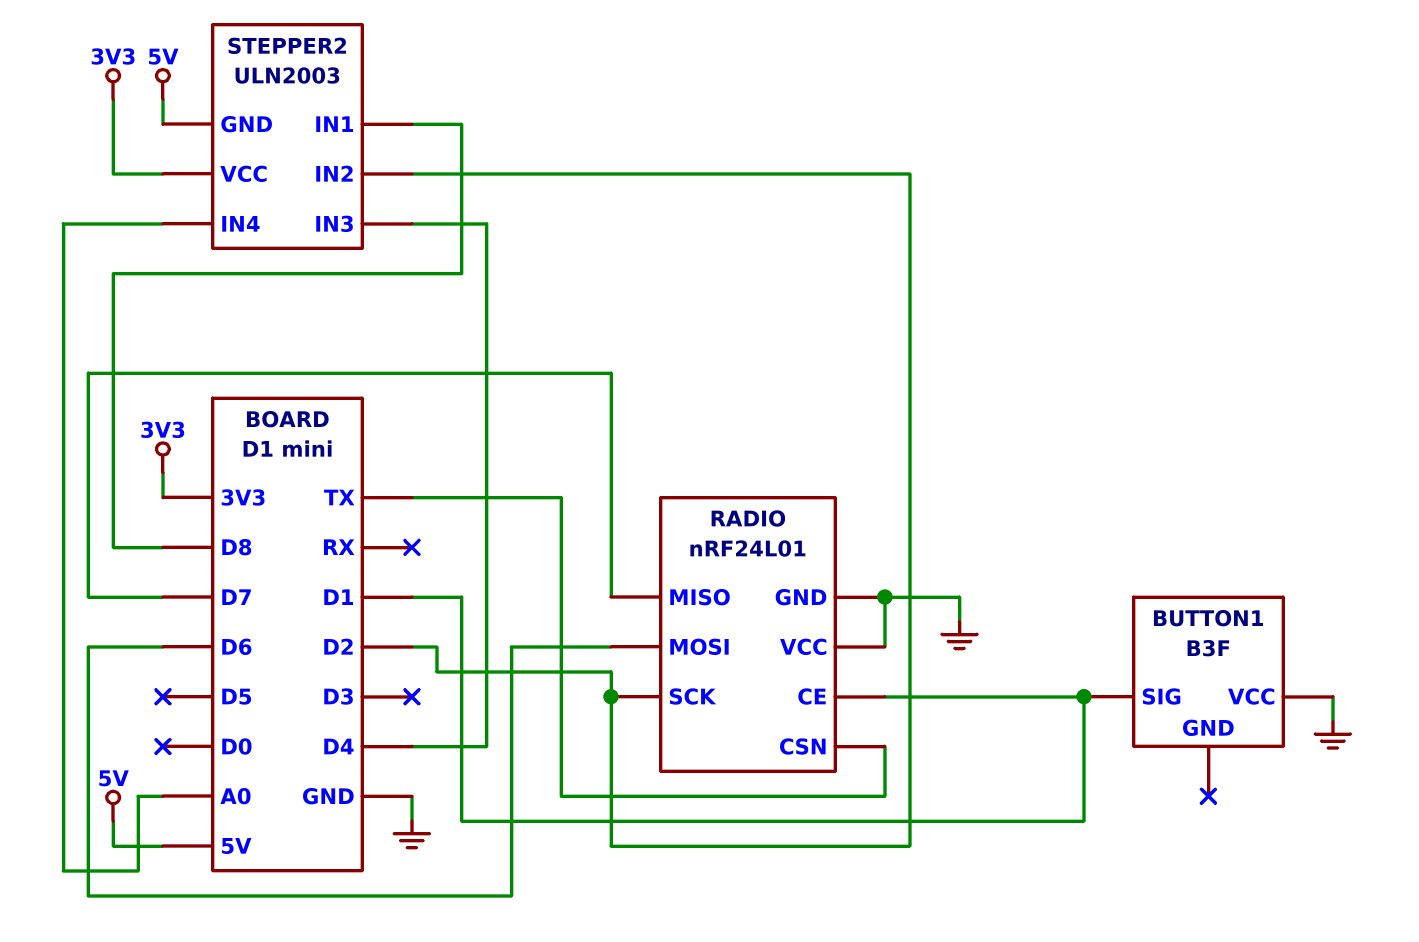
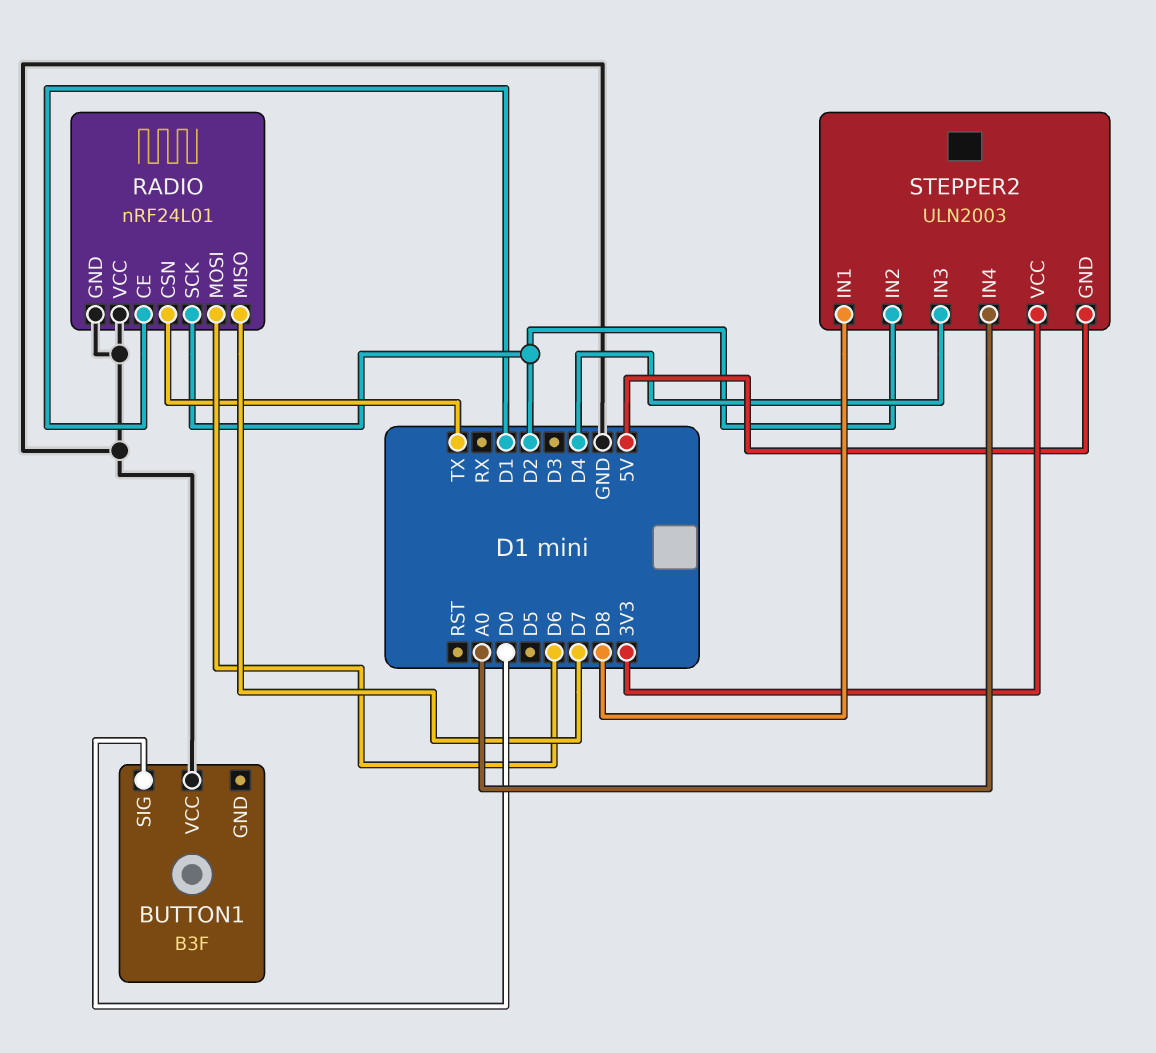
BUTTON1 pin SIG: D1 -> D0

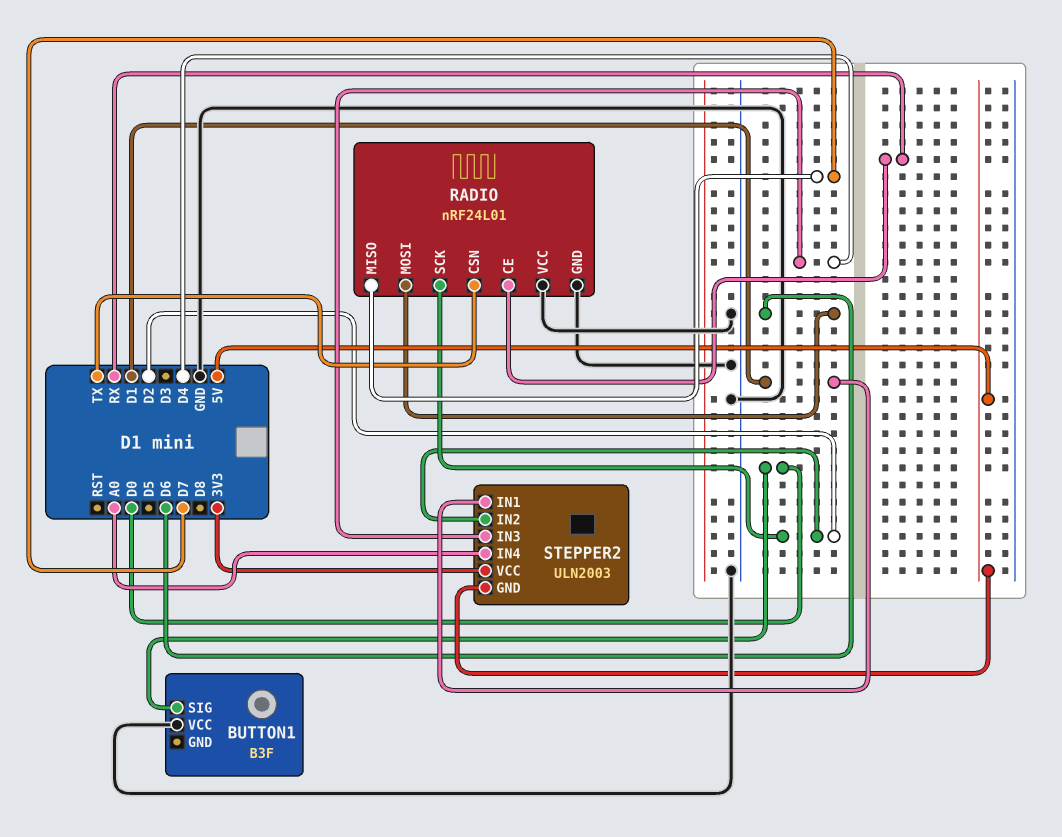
RADIO pin CE: D1 -> RX
STEPPER2 pin IN1: D8 -> D1

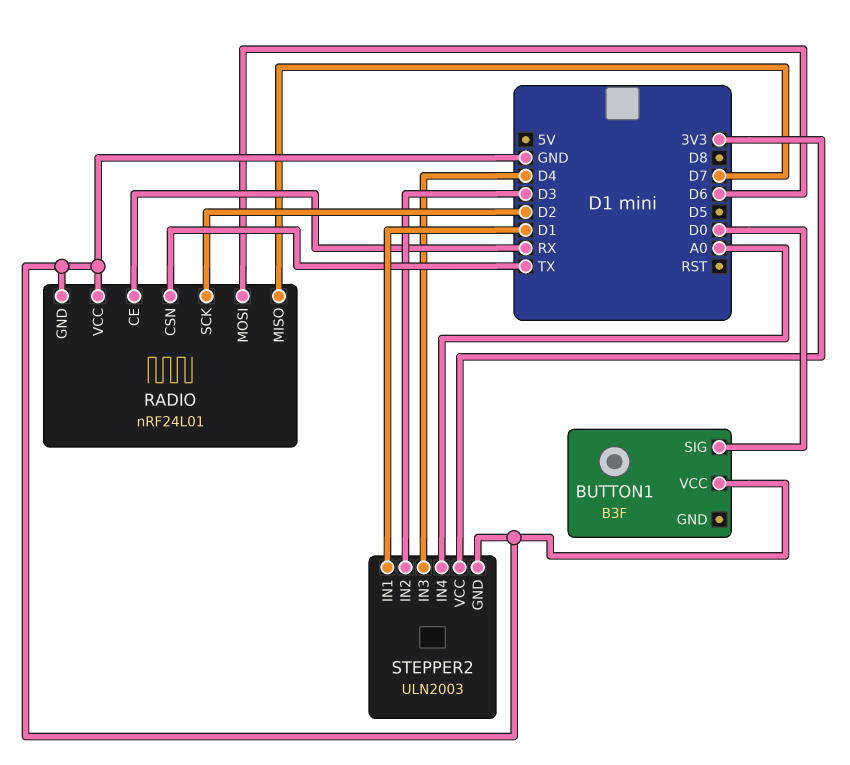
STEPPER2 pin GND: 5V -> GND
STEPPER2 pin IN2: D2 -> D3

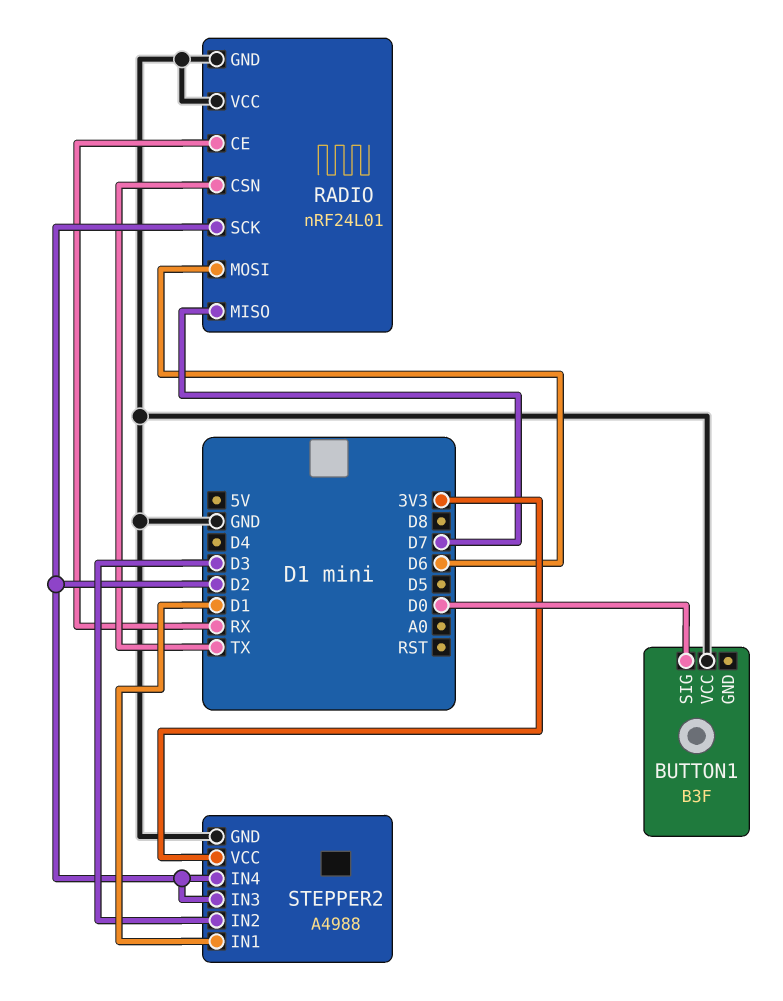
STEPPER2: ULN2003 -> A4988
STEPPER2 pin IN3: D4 -> D2
STEPPER2 pin IN4: A0 -> D2

